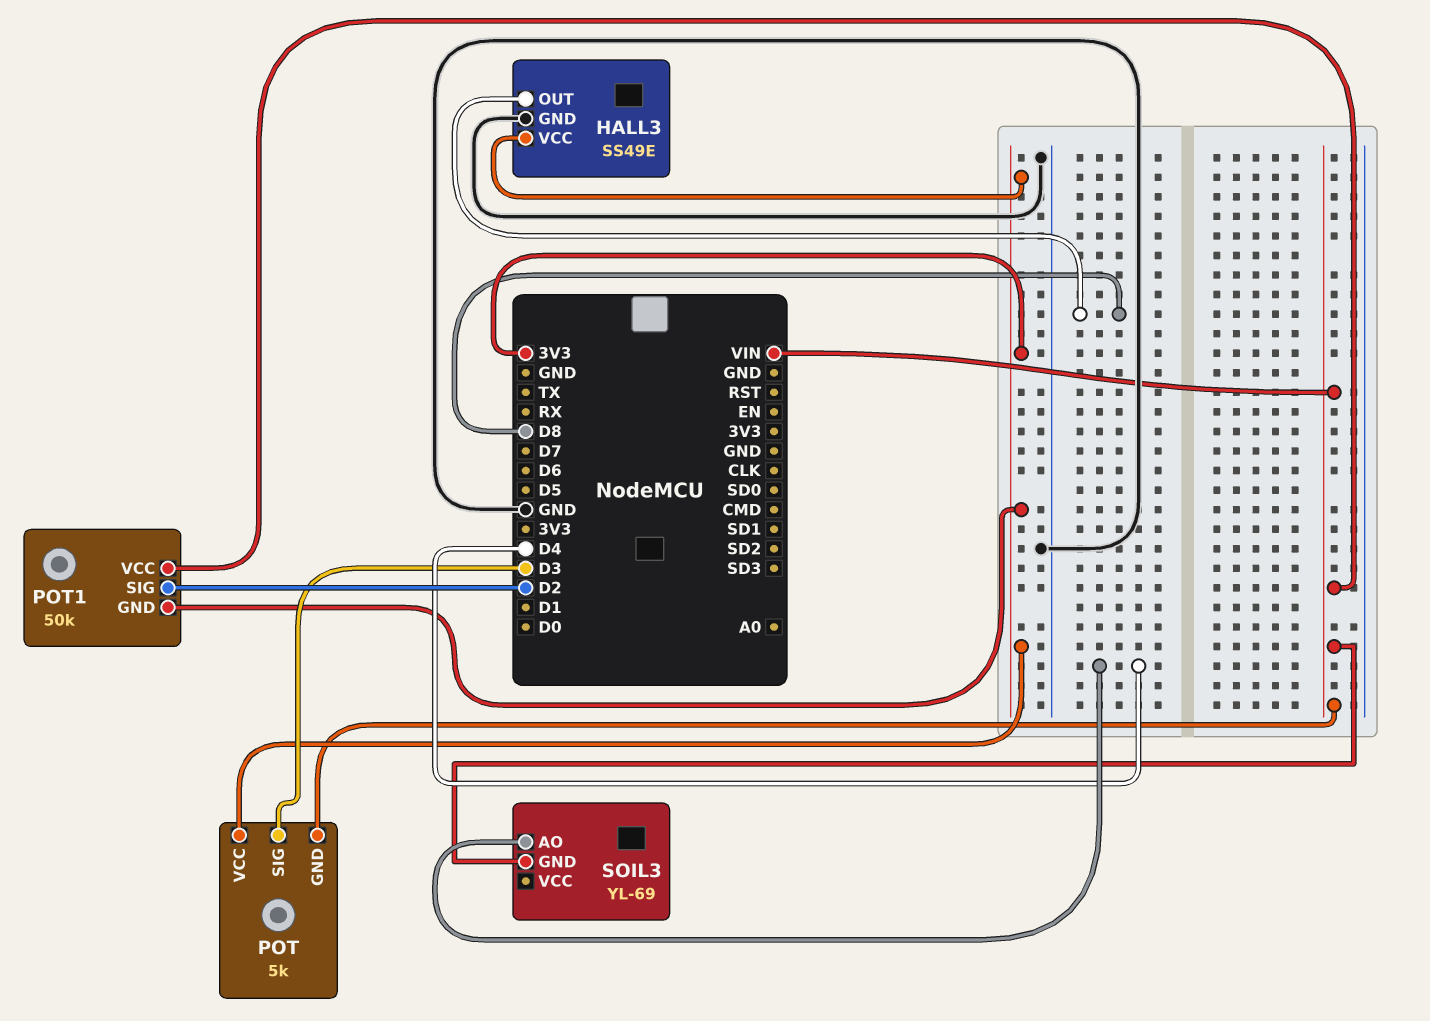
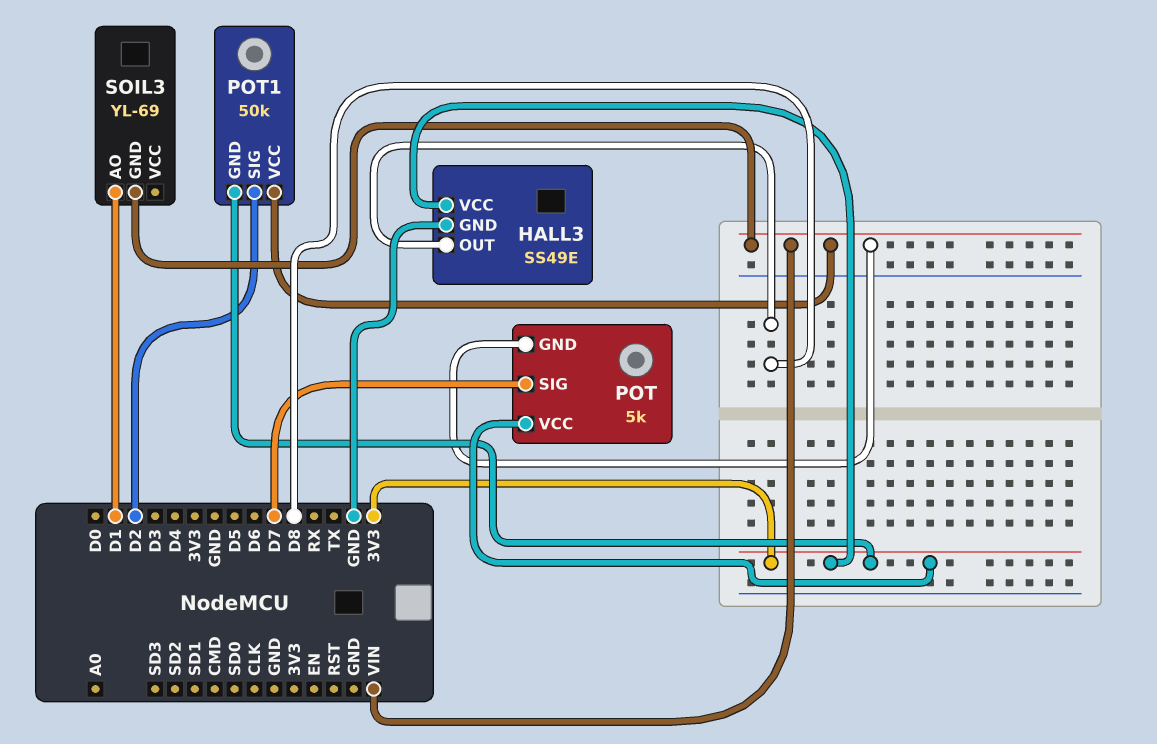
POT pin SIG: D3 -> D7
SOIL3 pin AO: D4 -> D1

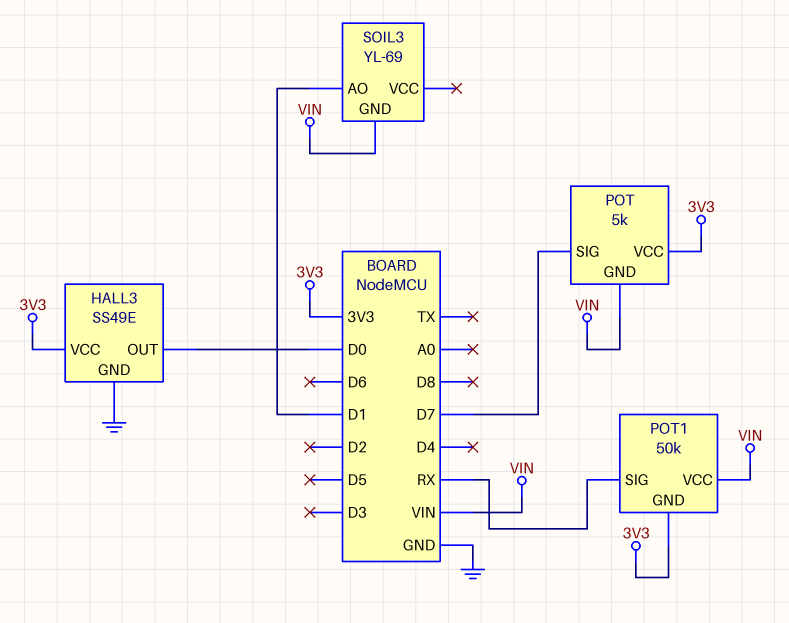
HALL3 pin OUT: D8 -> D0
POT1 pin SIG: D2 -> RX

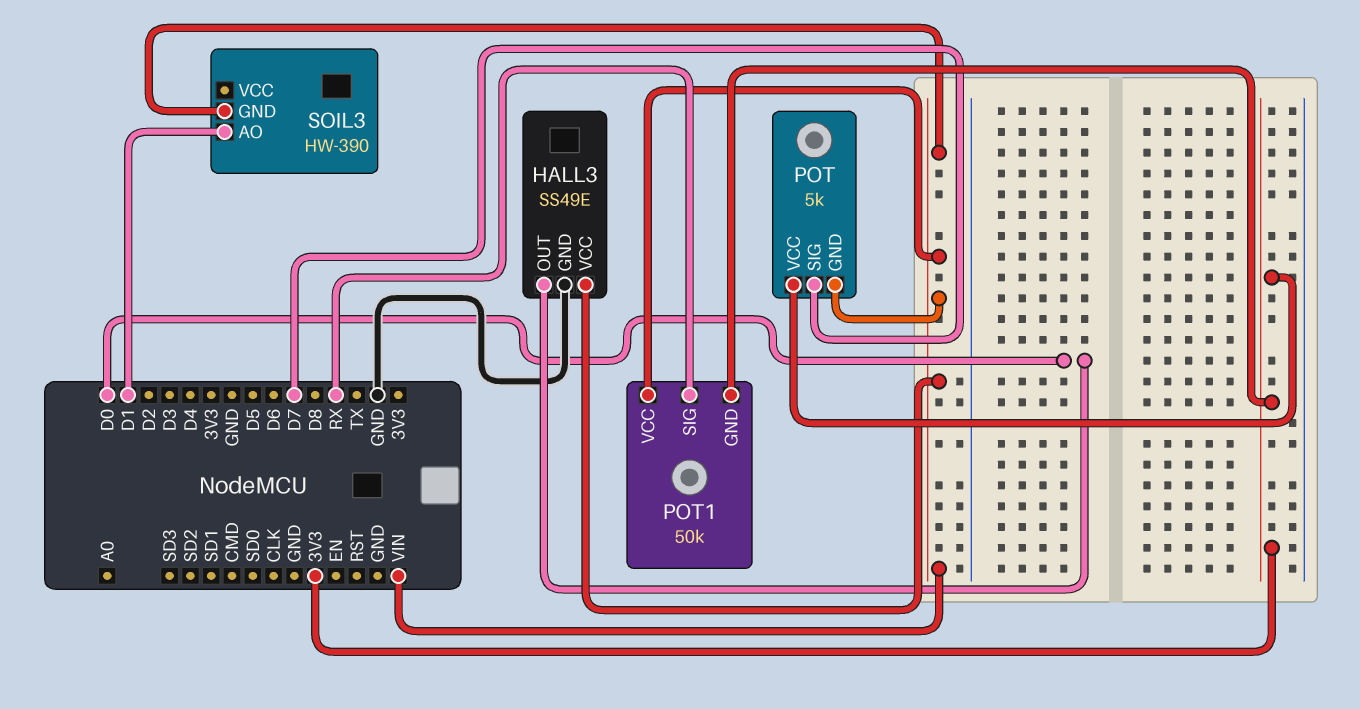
HALL3 pin VCC: 3V3 -> VIN
SOIL3: YL-69 -> HW-390

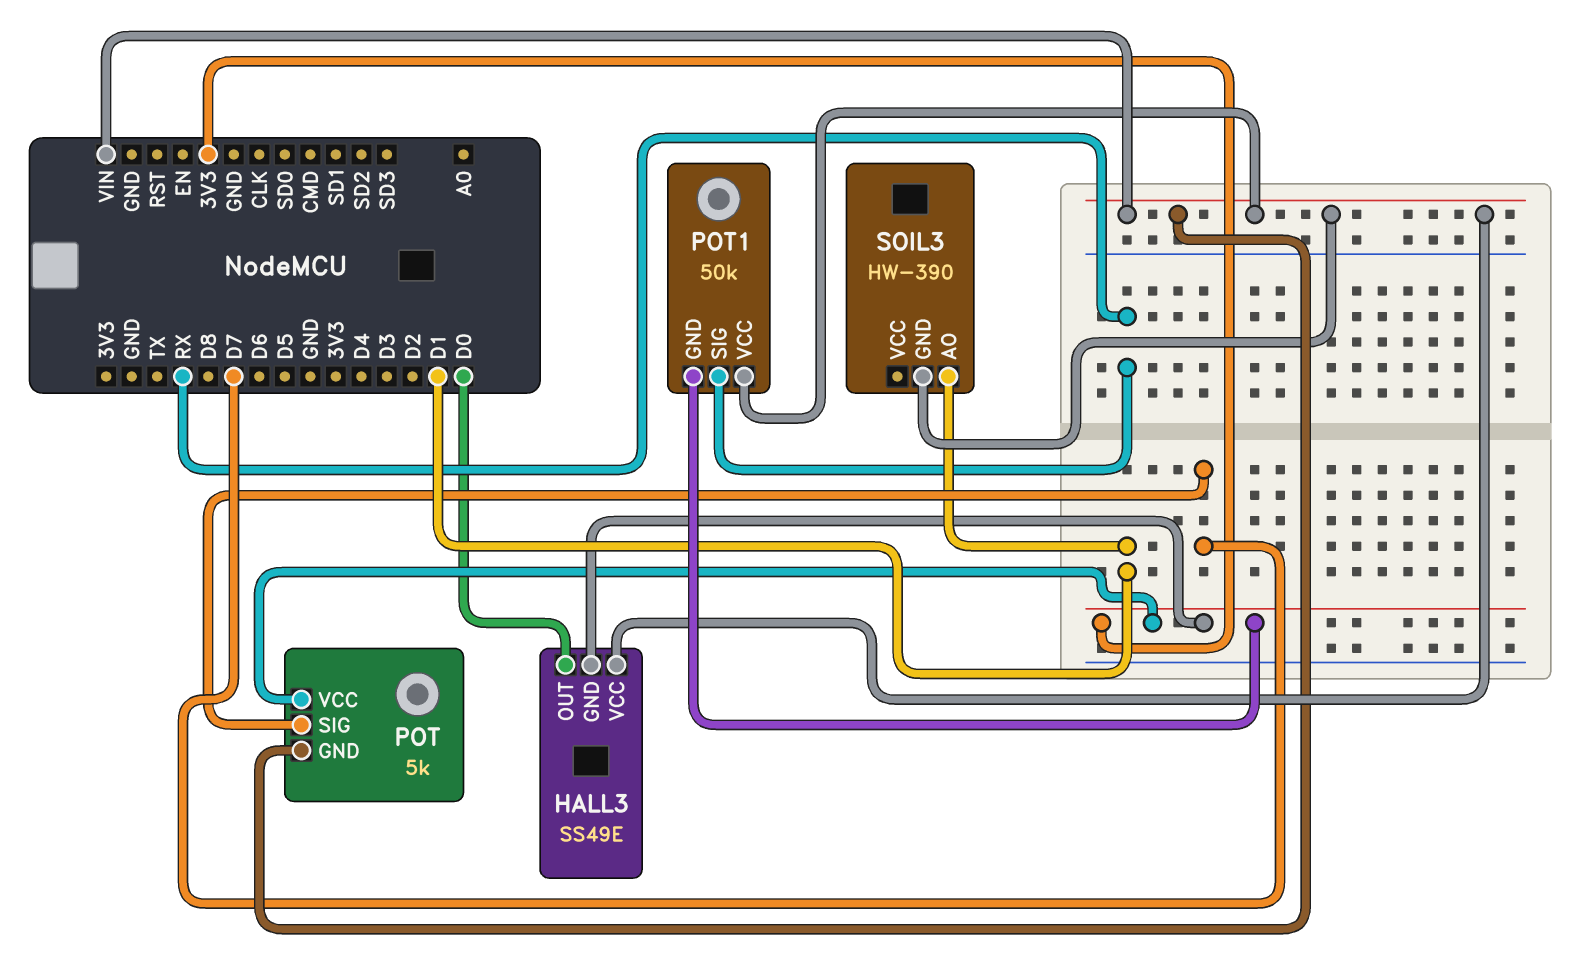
HALL3 pin GND: GND -> 3V3

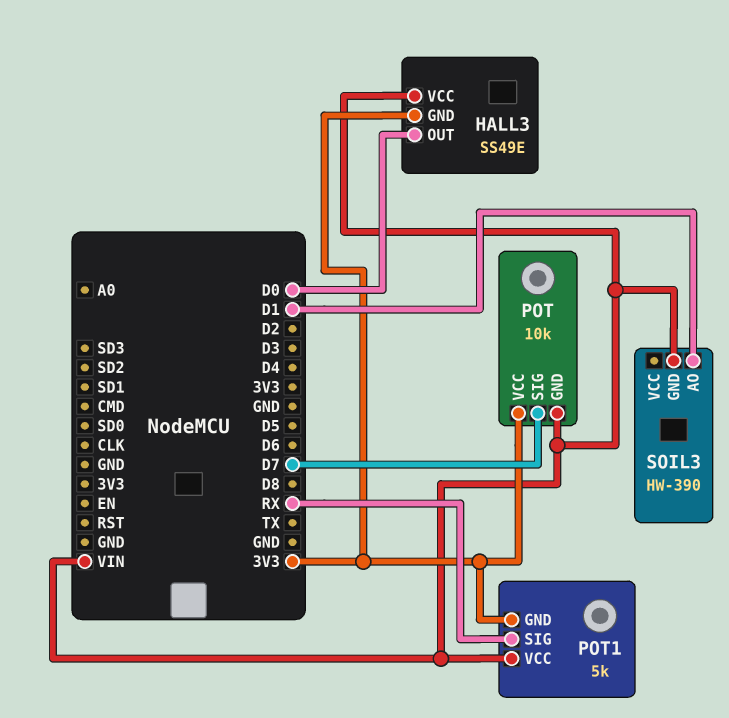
POT: 5k -> 10k
POT1: 50k -> 5k

